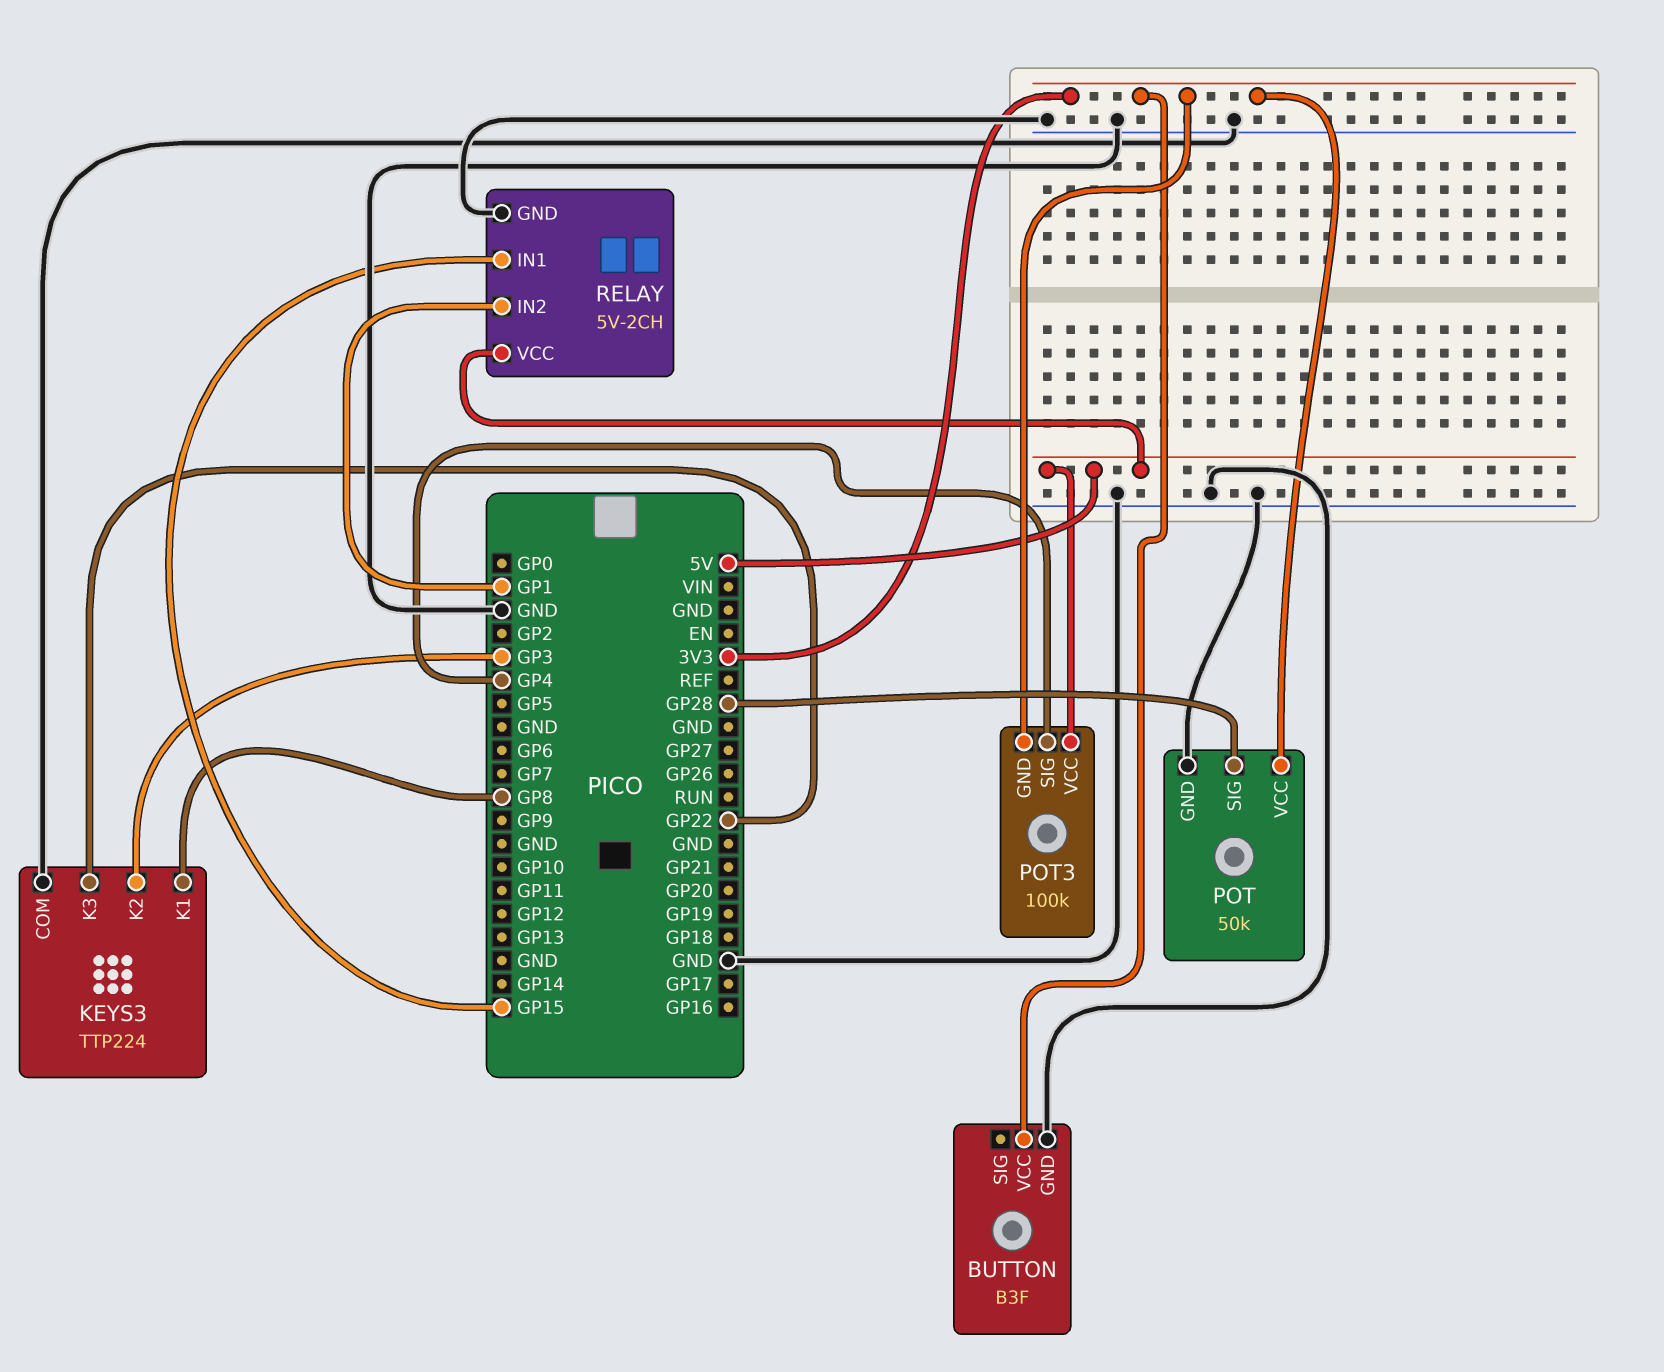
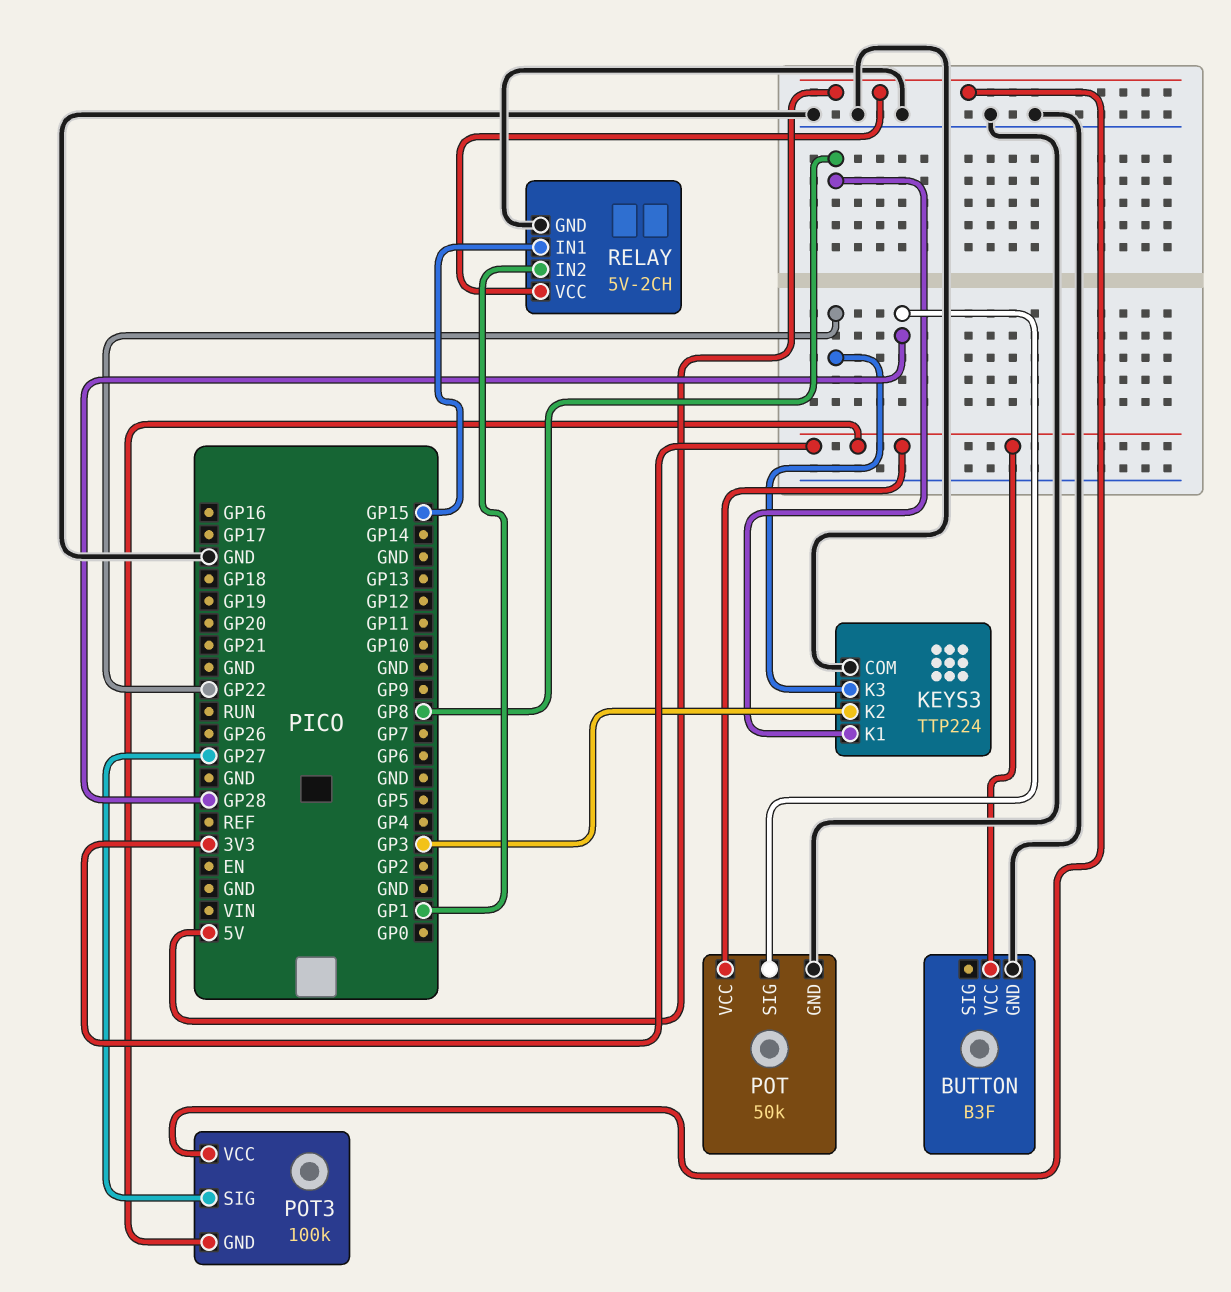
POT3 pin SIG: GP4 -> GP27

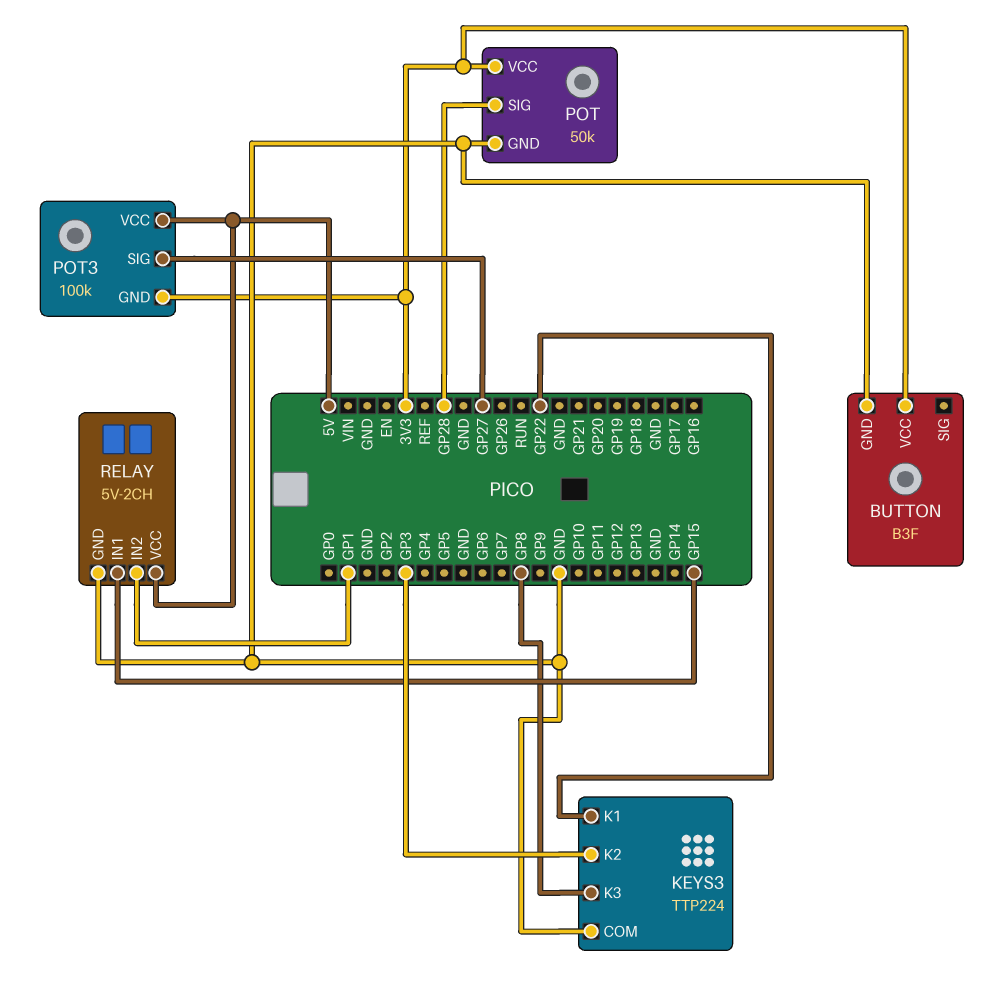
KEYS3 pin K1: GP8 -> GP22
KEYS3 pin K3: GP22 -> GP8

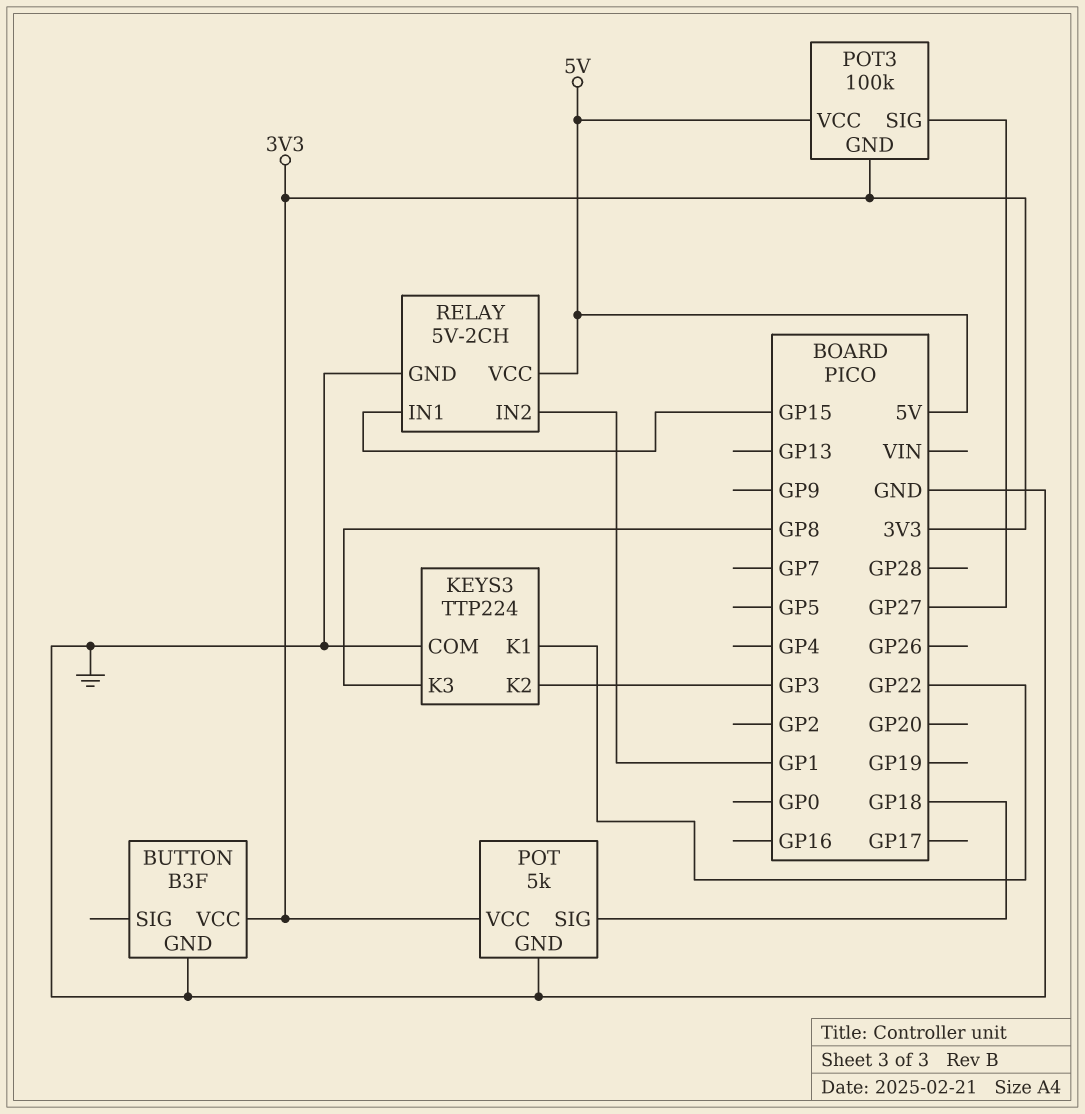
POT: 50k -> 5k
POT pin SIG: GP28 -> GP18

